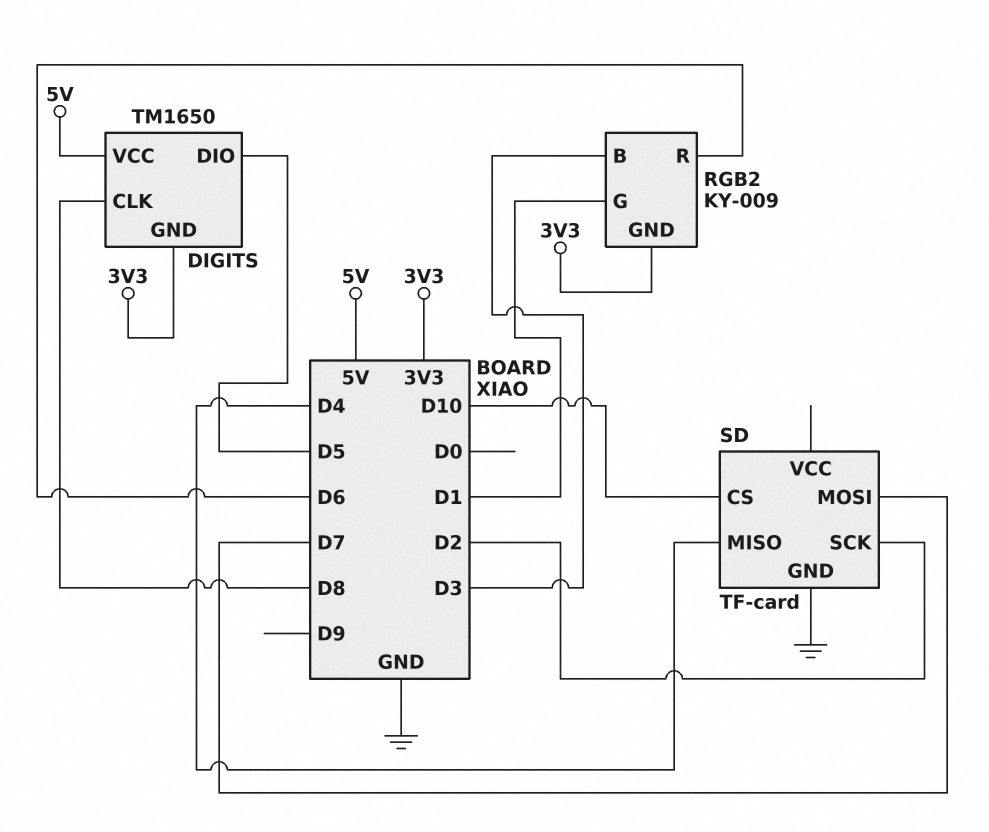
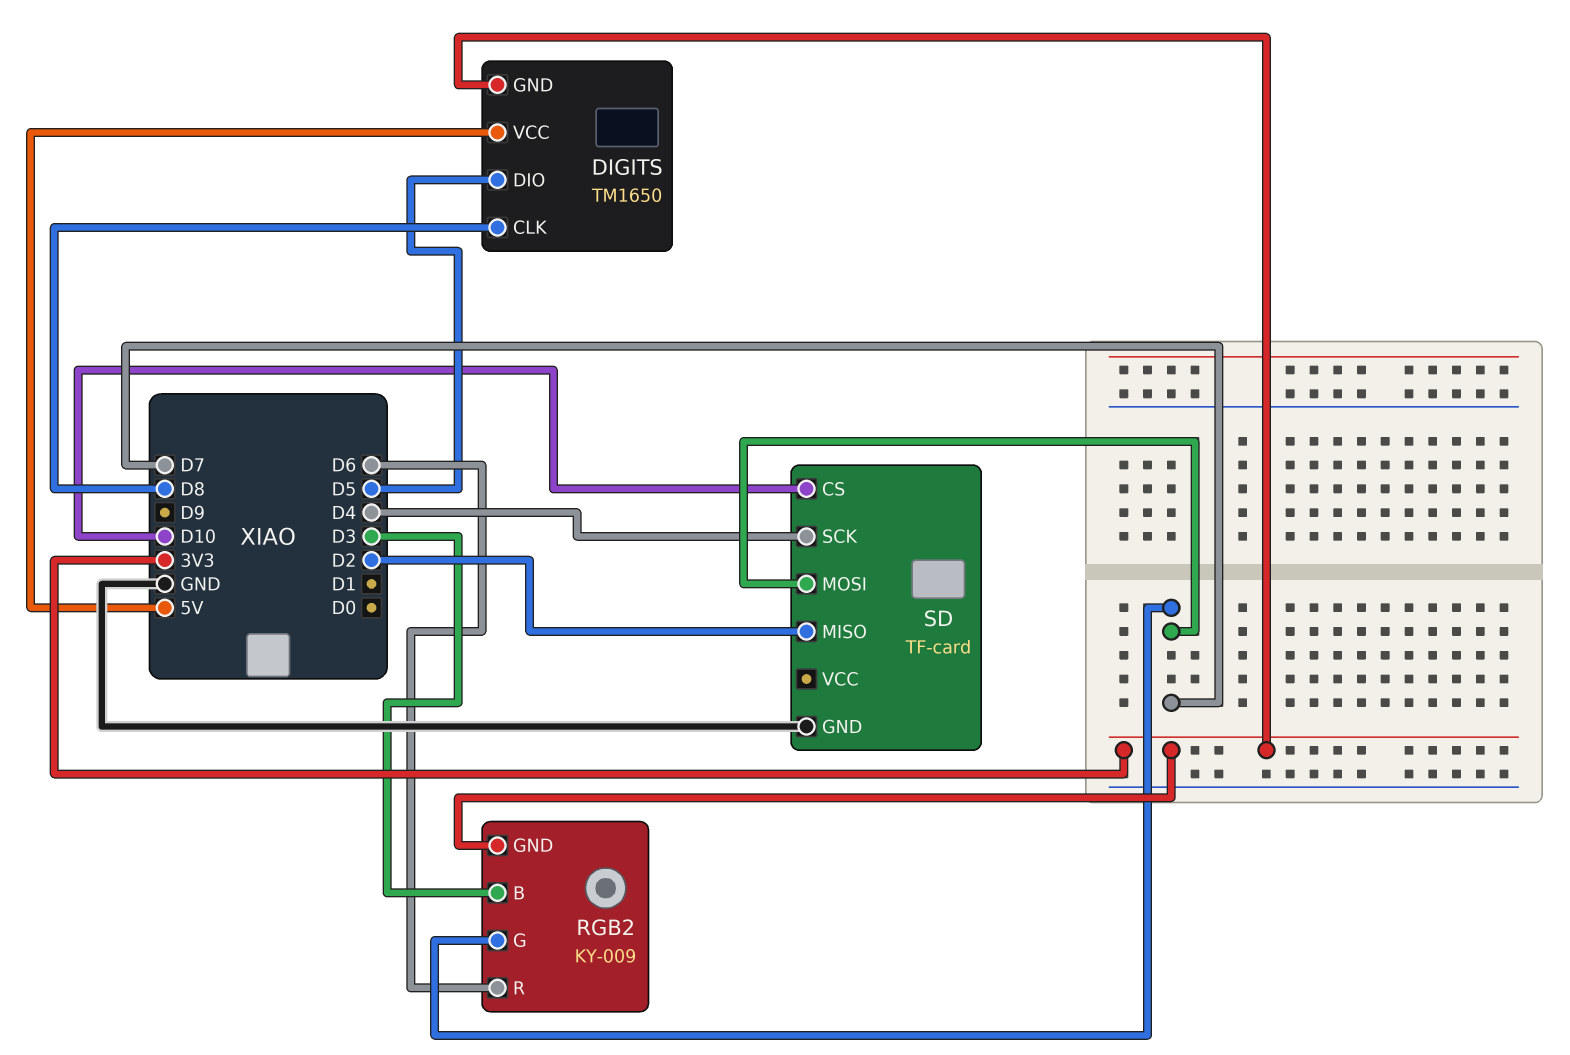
RGB2 pin G: D1 -> D7
SD pin MISO: D4 -> D2
SD pin SCK: D2 -> D4

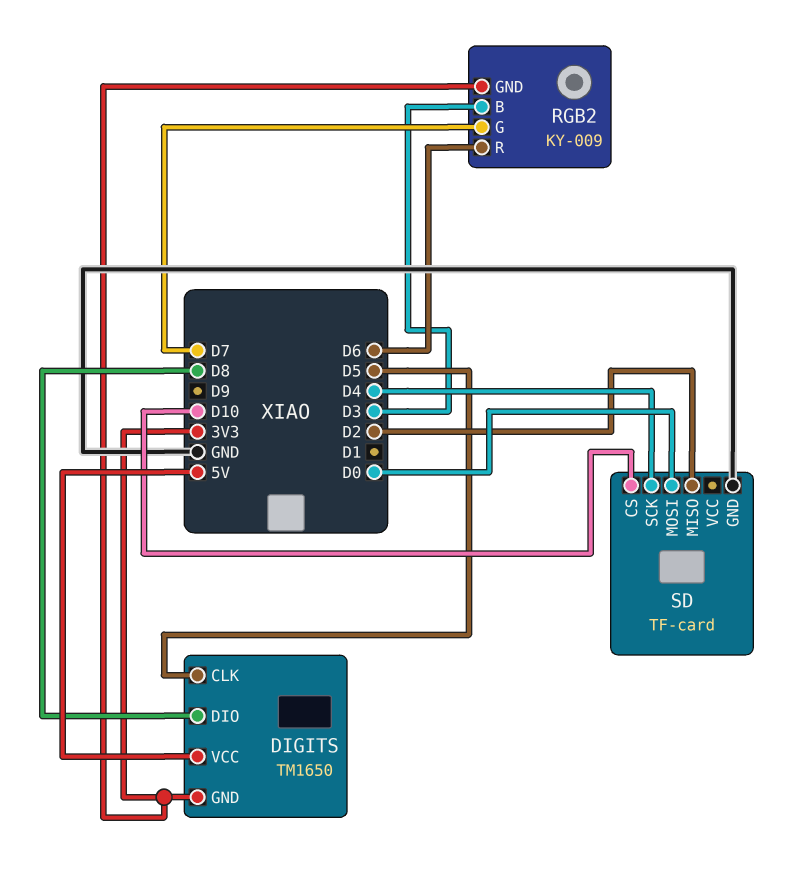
DIGITS pin CLK: D8 -> D5
DIGITS pin DIO: D5 -> D8
SD pin MOSI: D7 -> D0

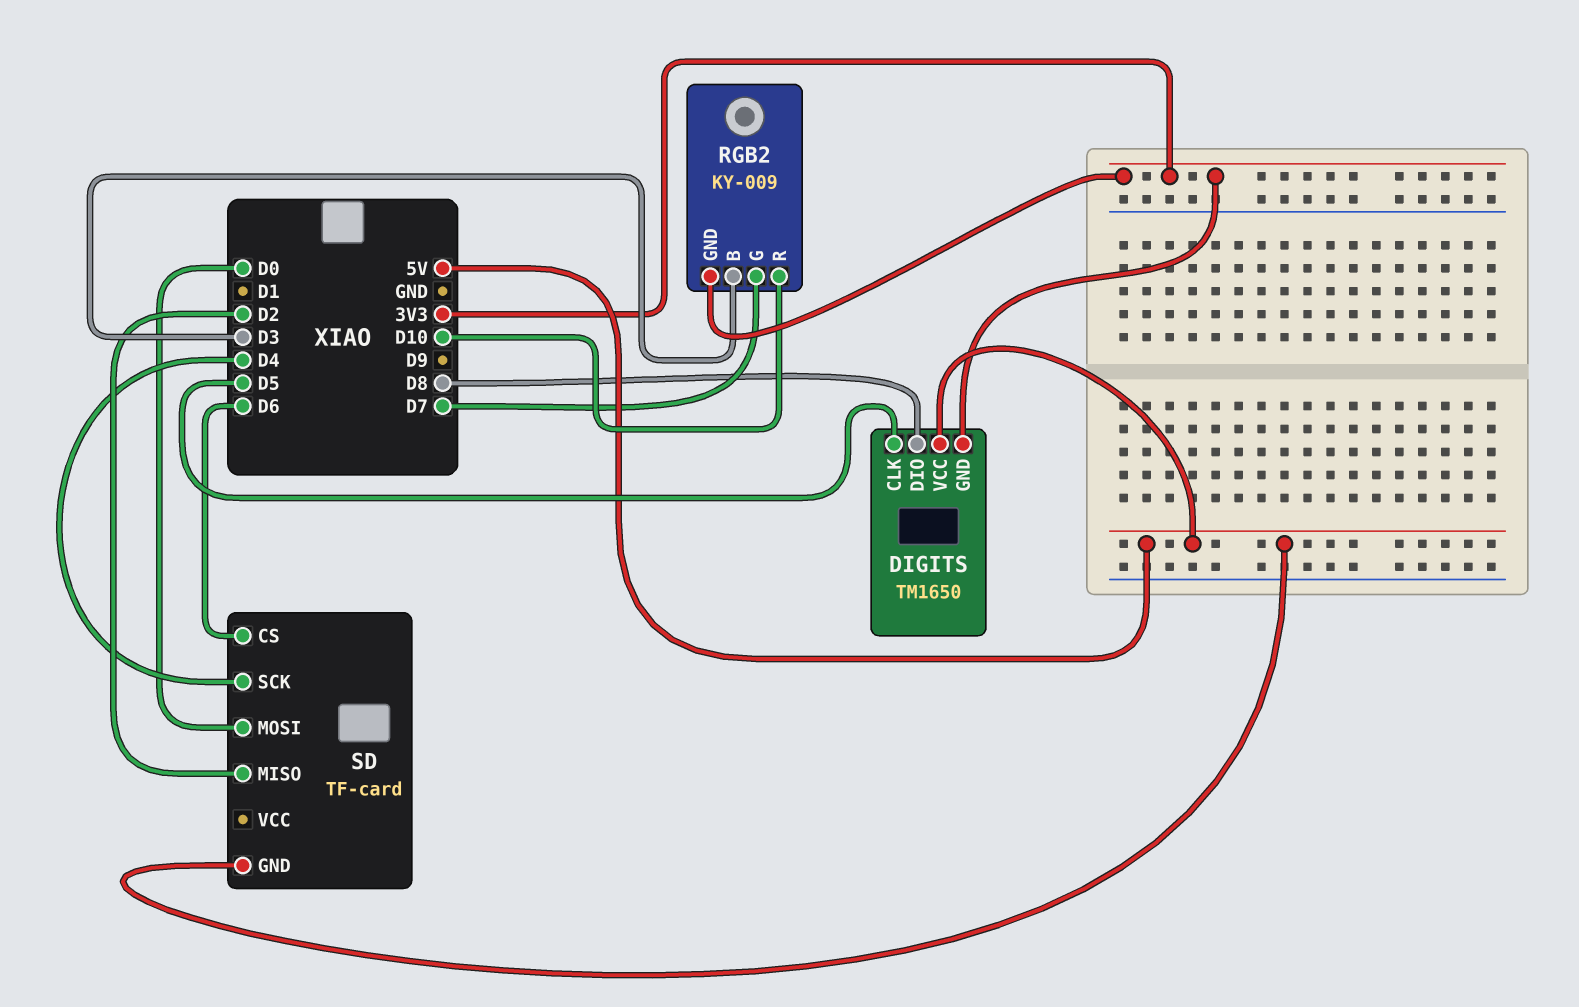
RGB2 pin R: D6 -> D10
SD pin CS: D10 -> D6
SD pin GND: GND -> 5V

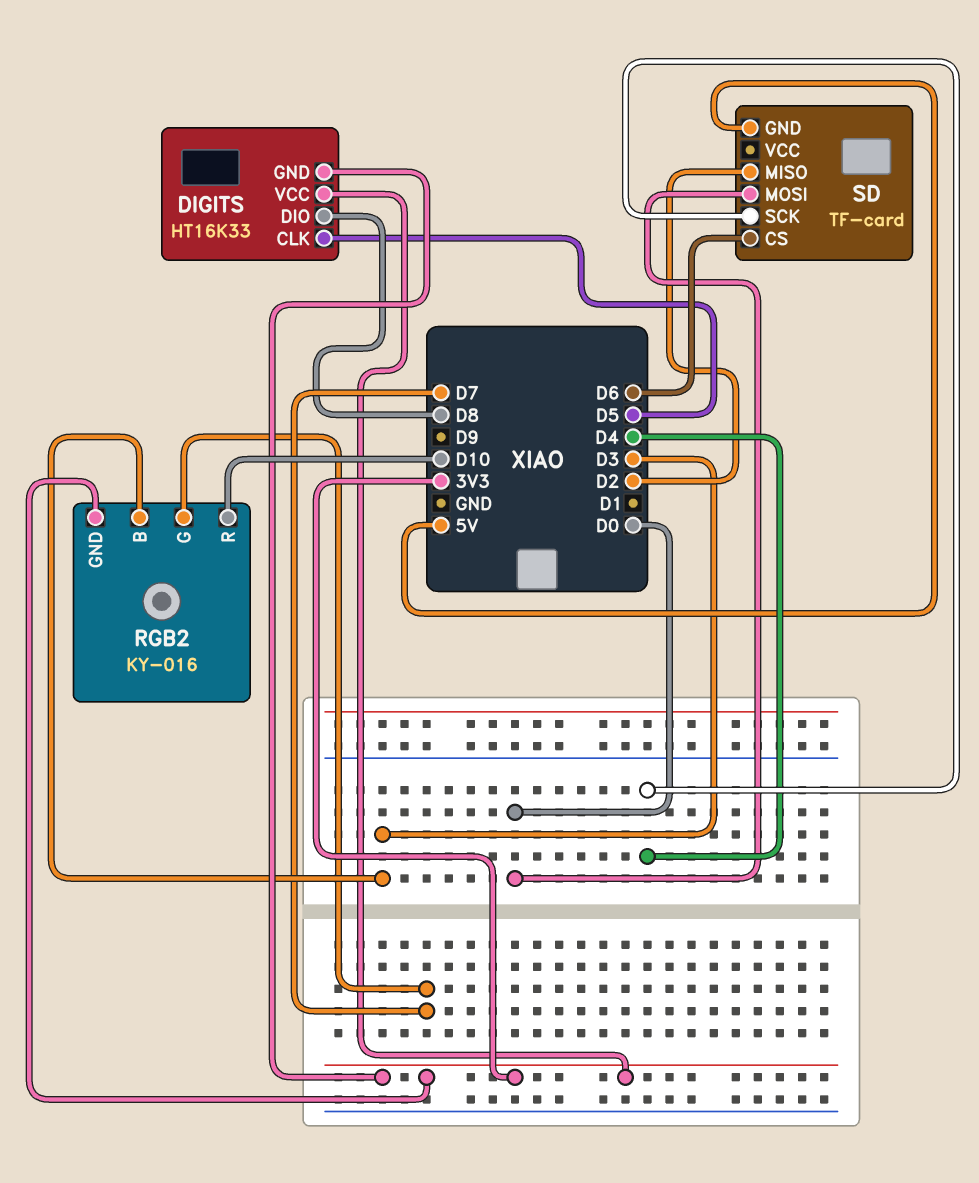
DIGITS: TM1650 -> HT16K33
DIGITS pin VCC: 5V -> 3V3
RGB2: KY-009 -> KY-016

